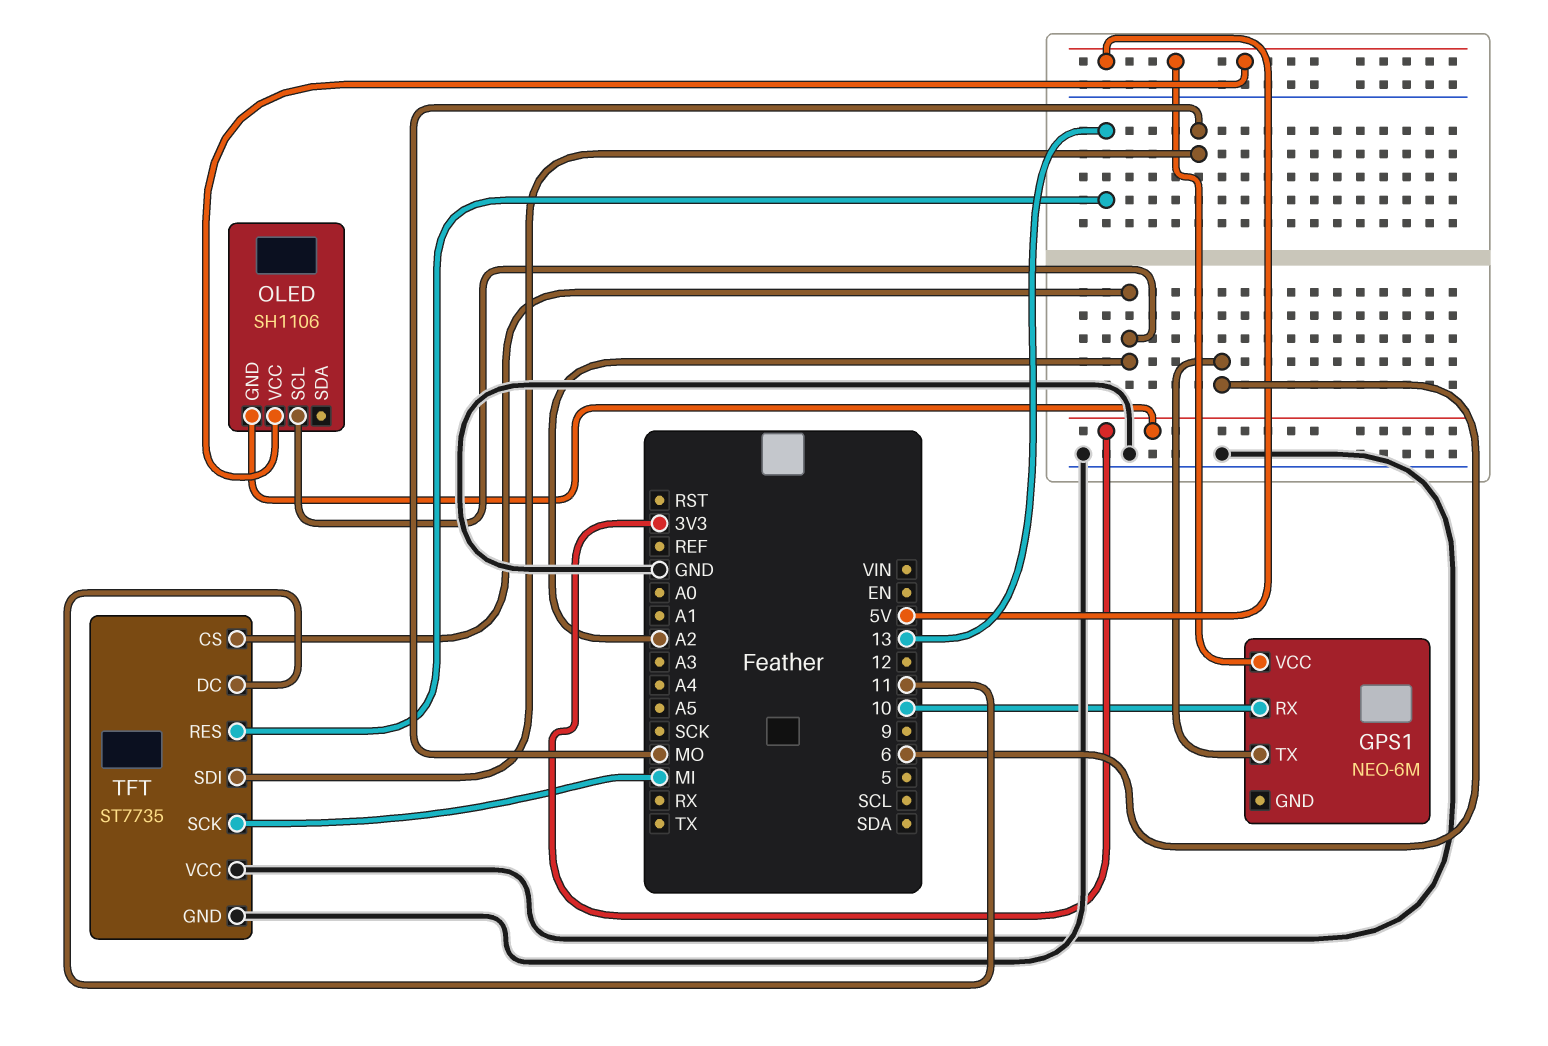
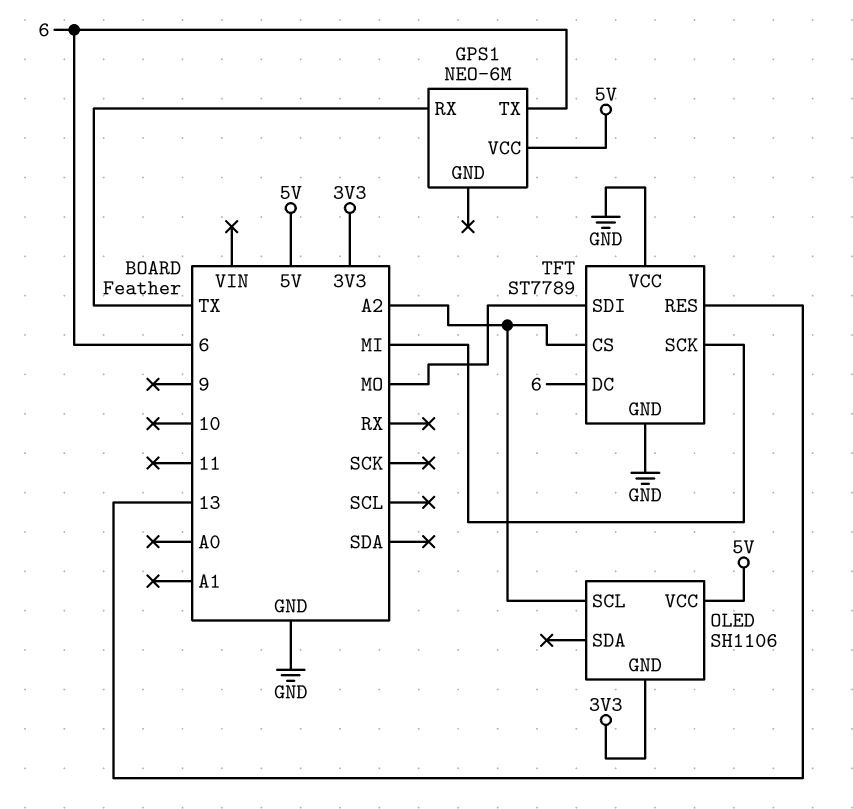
GPS1 pin RX: 10 -> TX
TFT: ST7735 -> ST7789
TFT pin DC: 11 -> 6

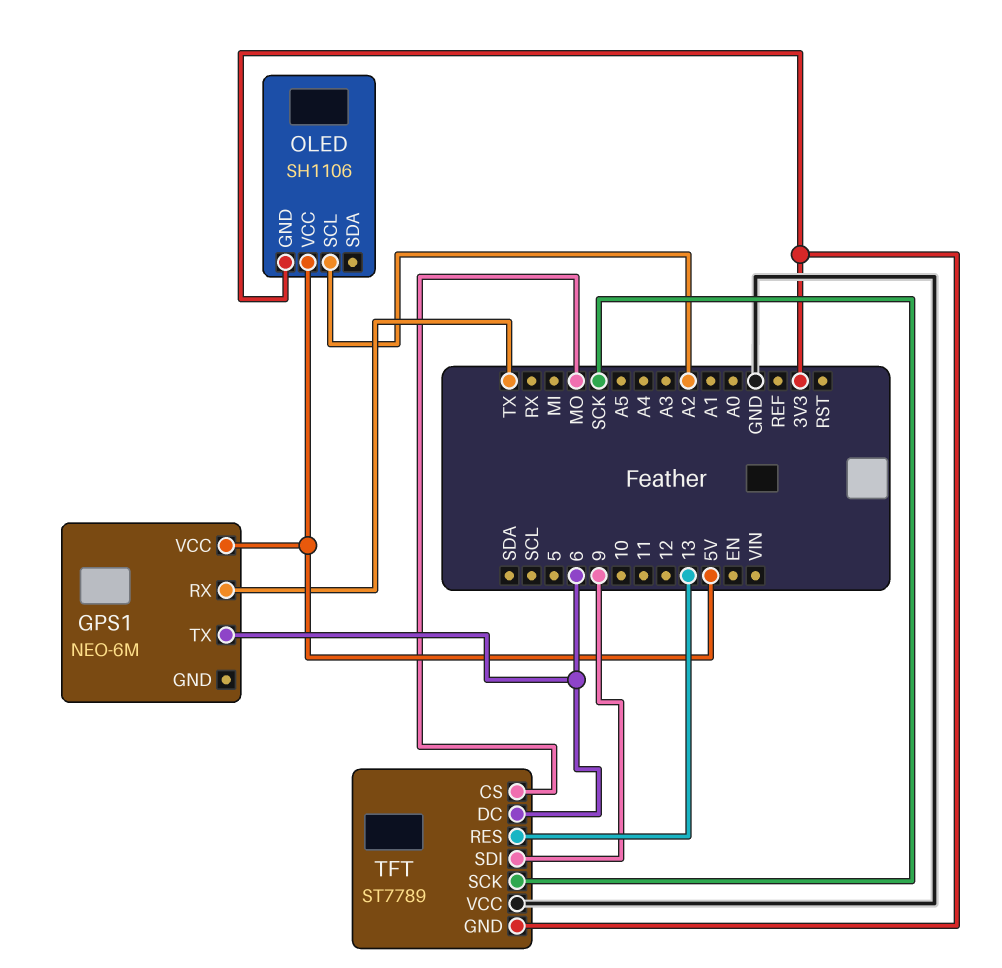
TFT pin CS: A2 -> MO
TFT pin GND: GND -> 3V3
TFT pin SCK: MI -> SCK
TFT pin SDI: MO -> 9

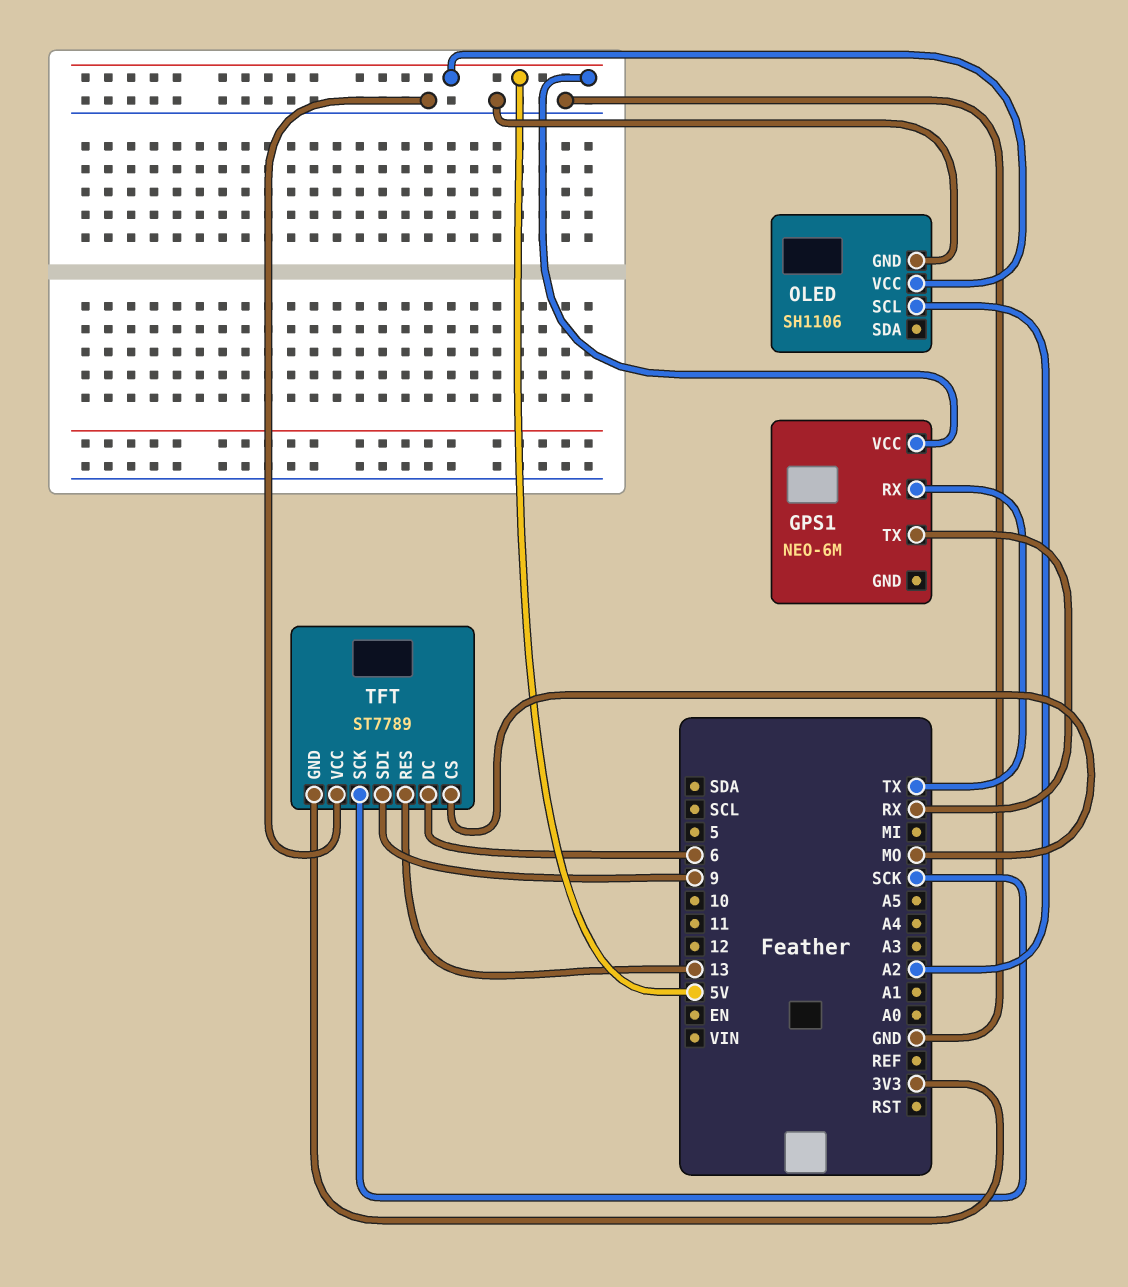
GPS1 pin TX: 6 -> RX
OLED pin GND: 3V3 -> GND

